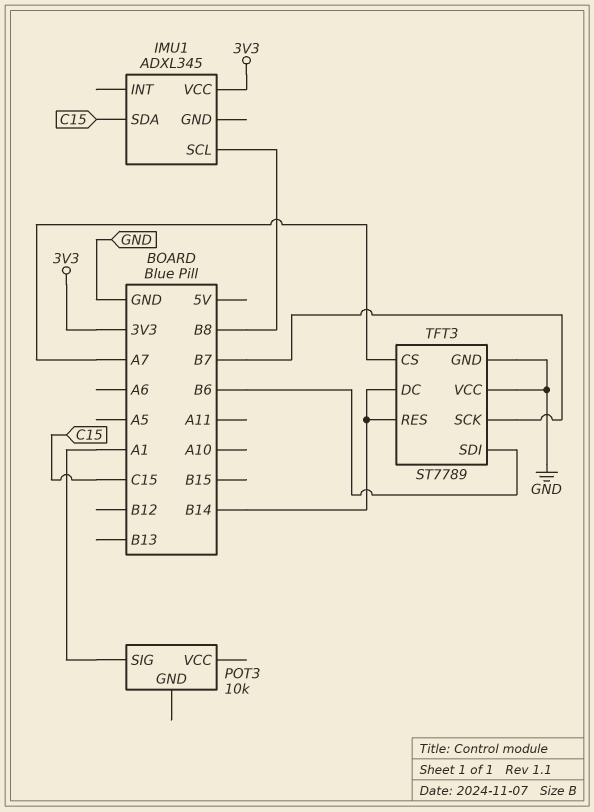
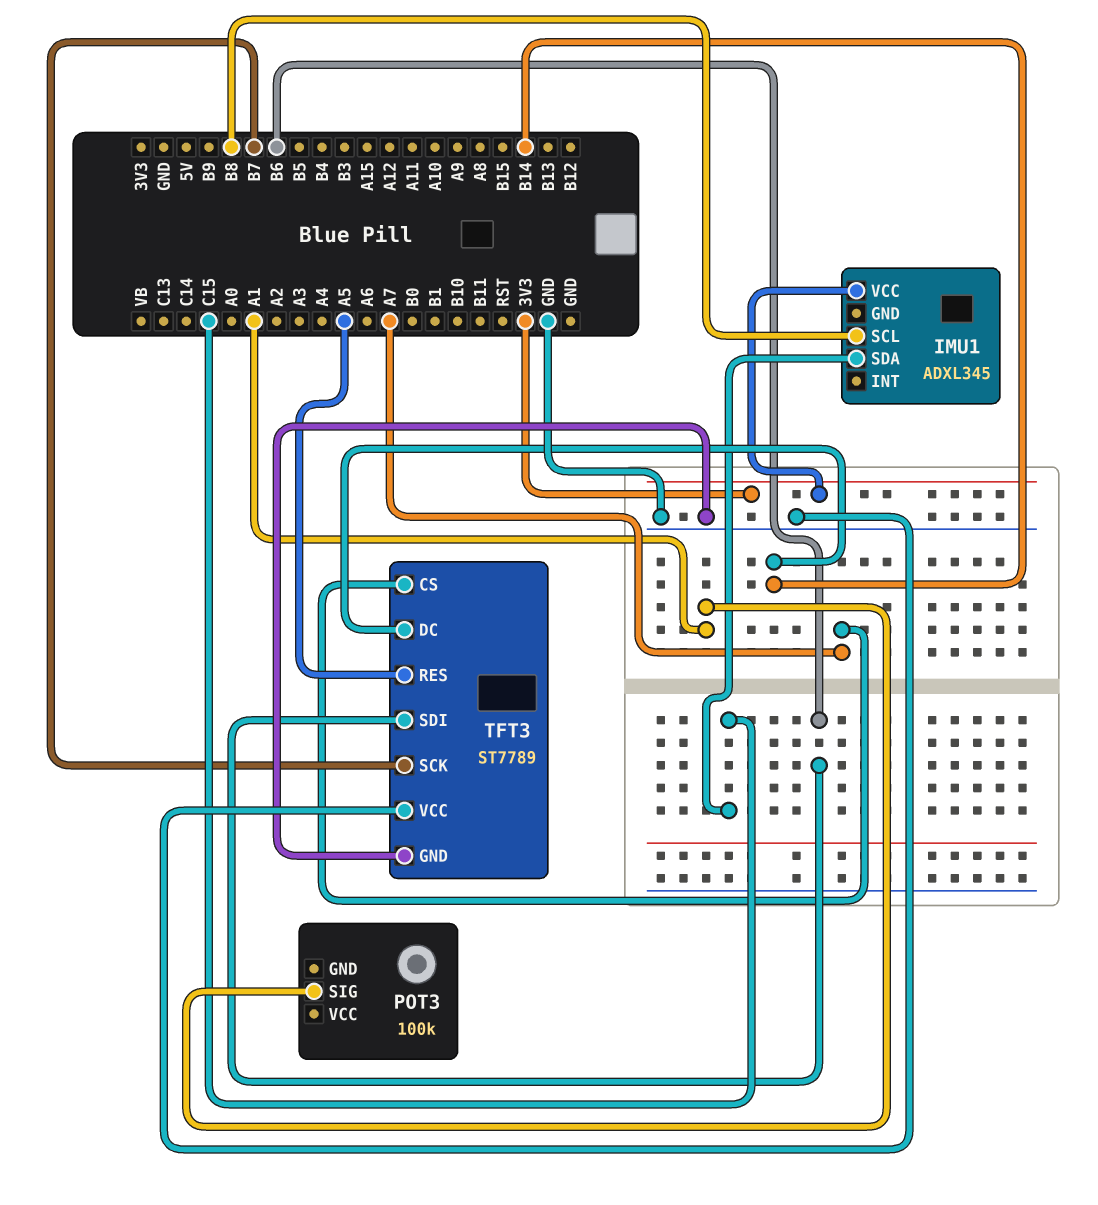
POT3: 10k -> 100k
TFT3 pin RES: B14 -> A5

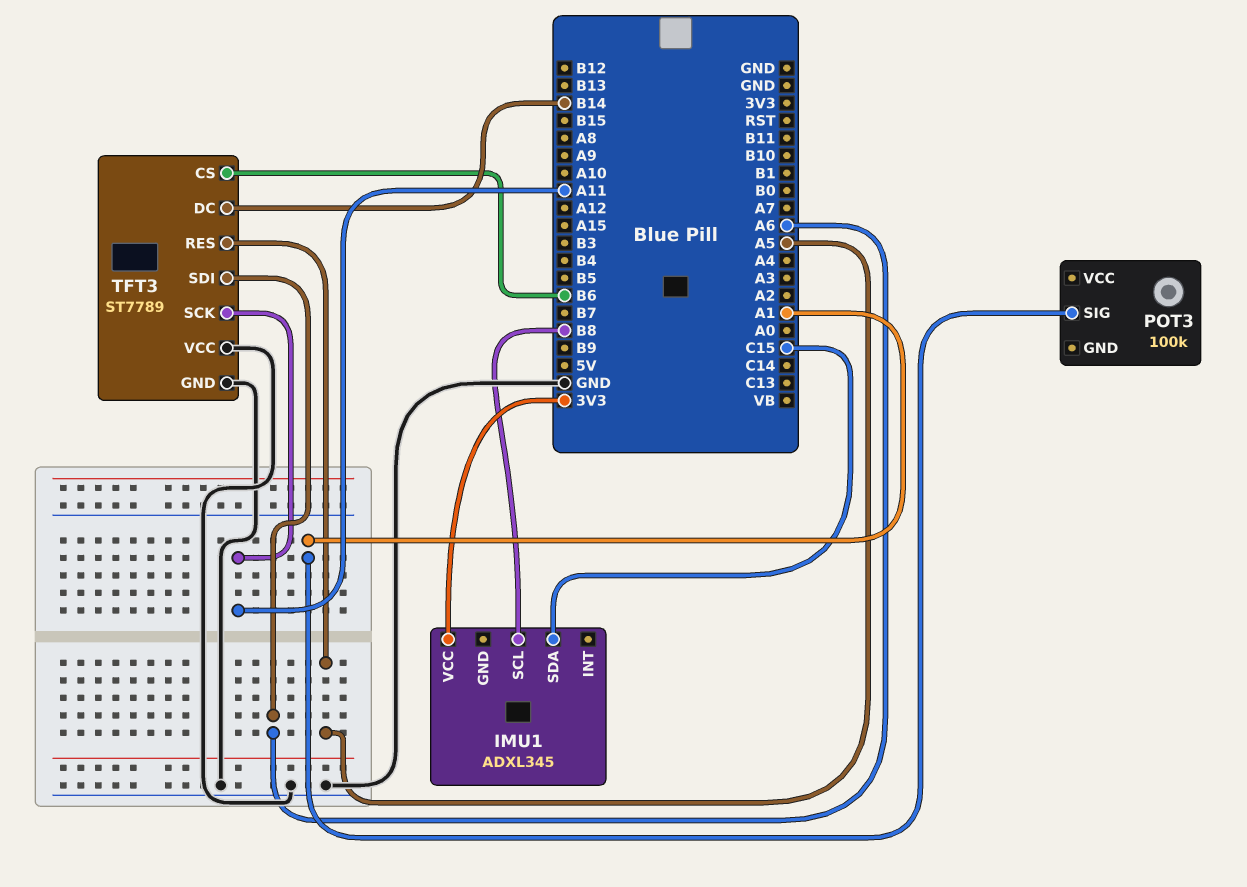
TFT3 pin CS: A7 -> B6
TFT3 pin SCK: B7 -> A11
TFT3 pin SDI: B6 -> A6

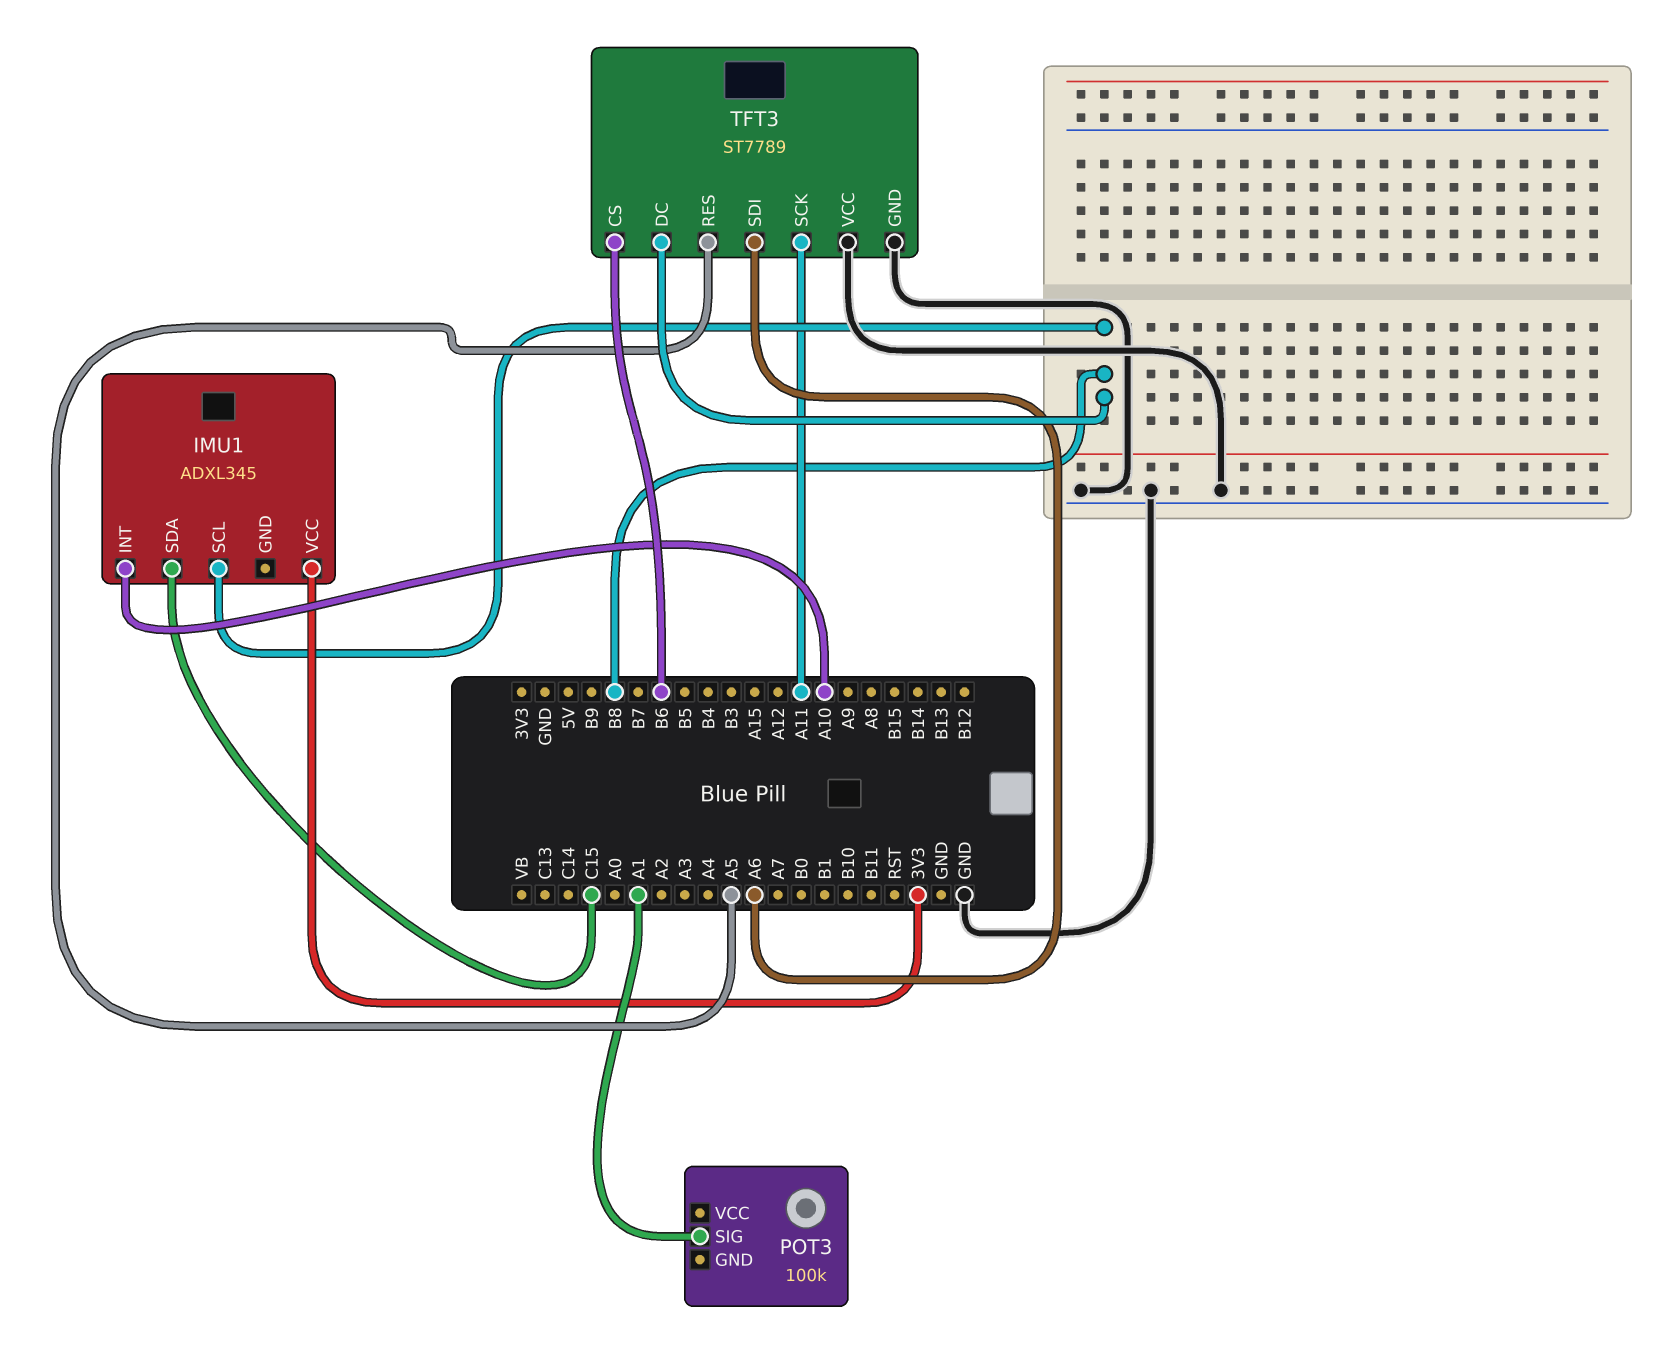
IMU1 pin INT: none -> A10
TFT3 pin DC: B14 -> B8

